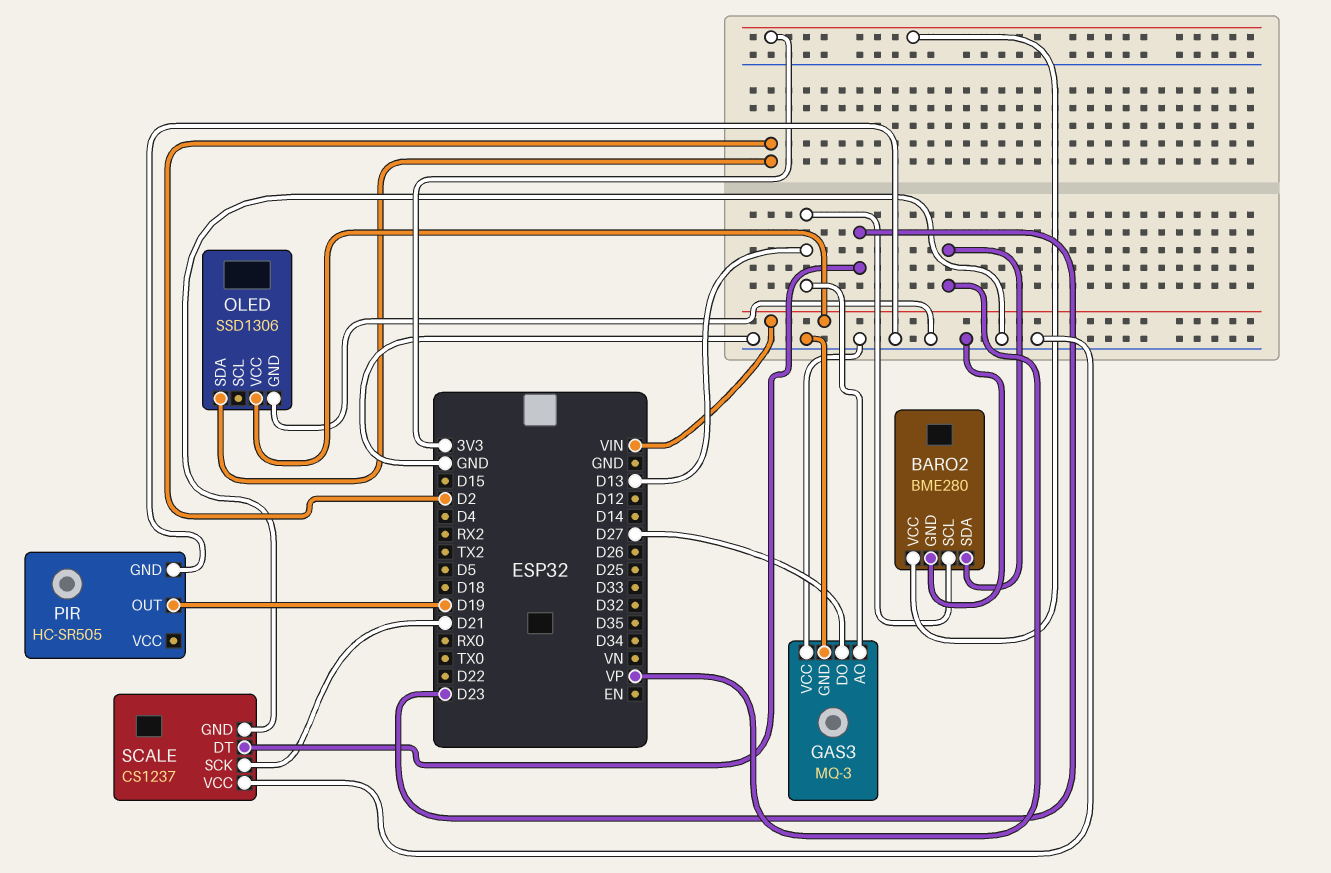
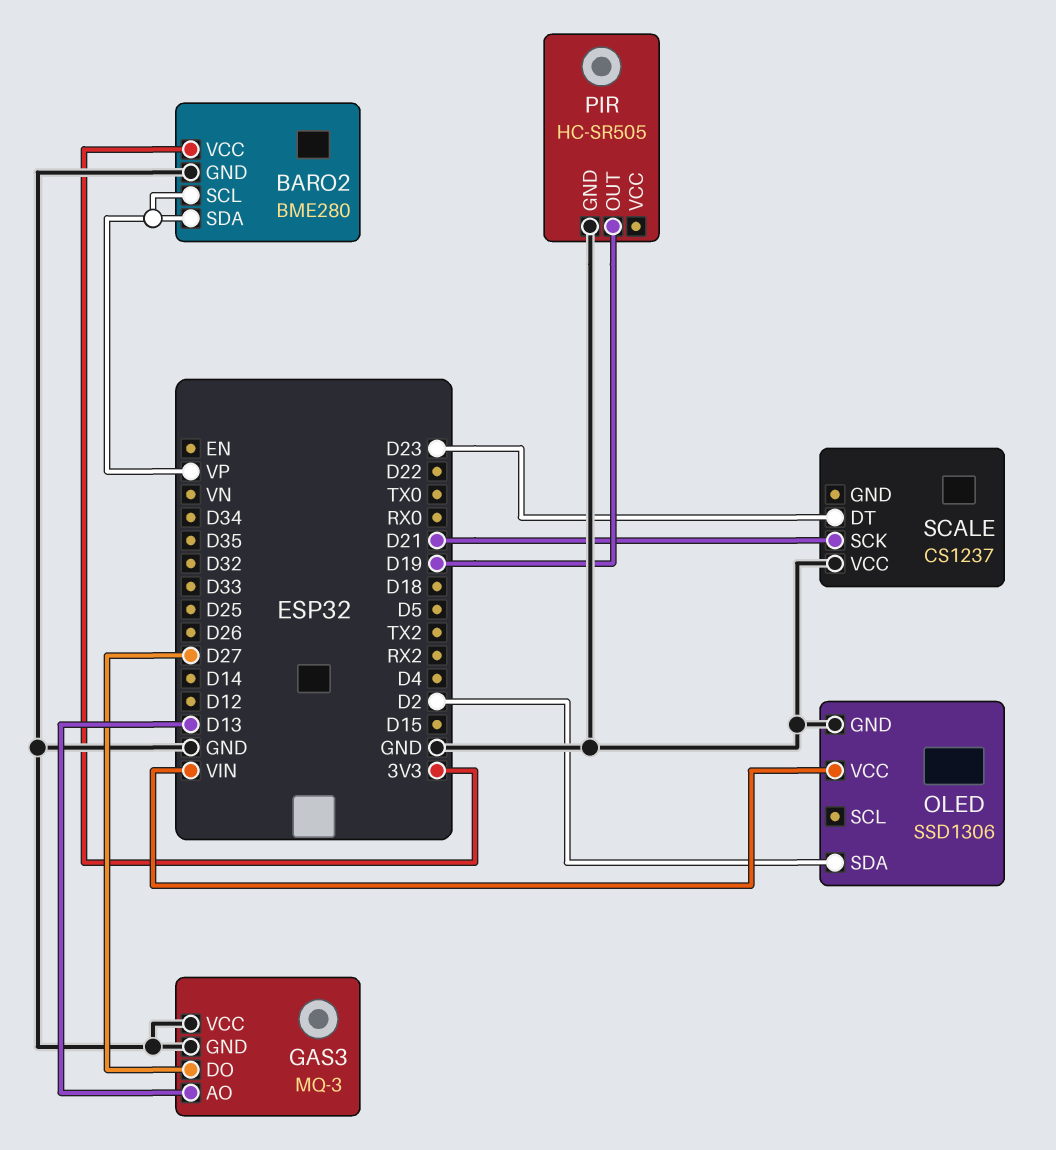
BARO2 pin SCL: D13 -> VP
SCALE pin GND: GND -> none

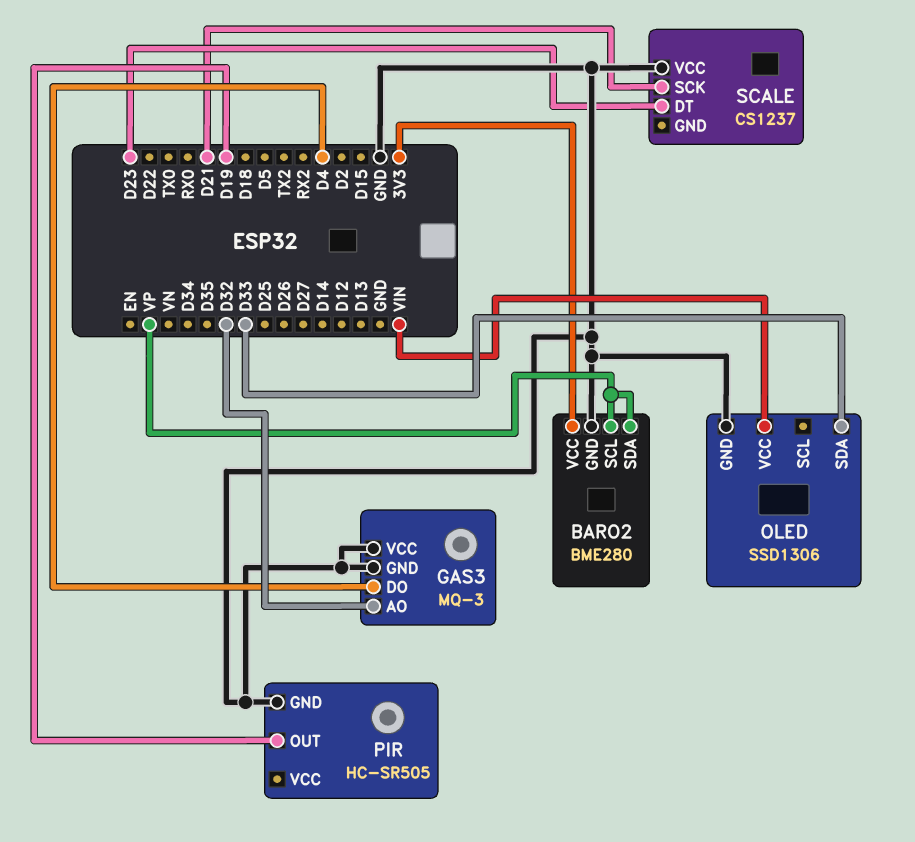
GAS3 pin AO: D13 -> D32
GAS3 pin DO: D27 -> D4
OLED pin SDA: D2 -> D33

